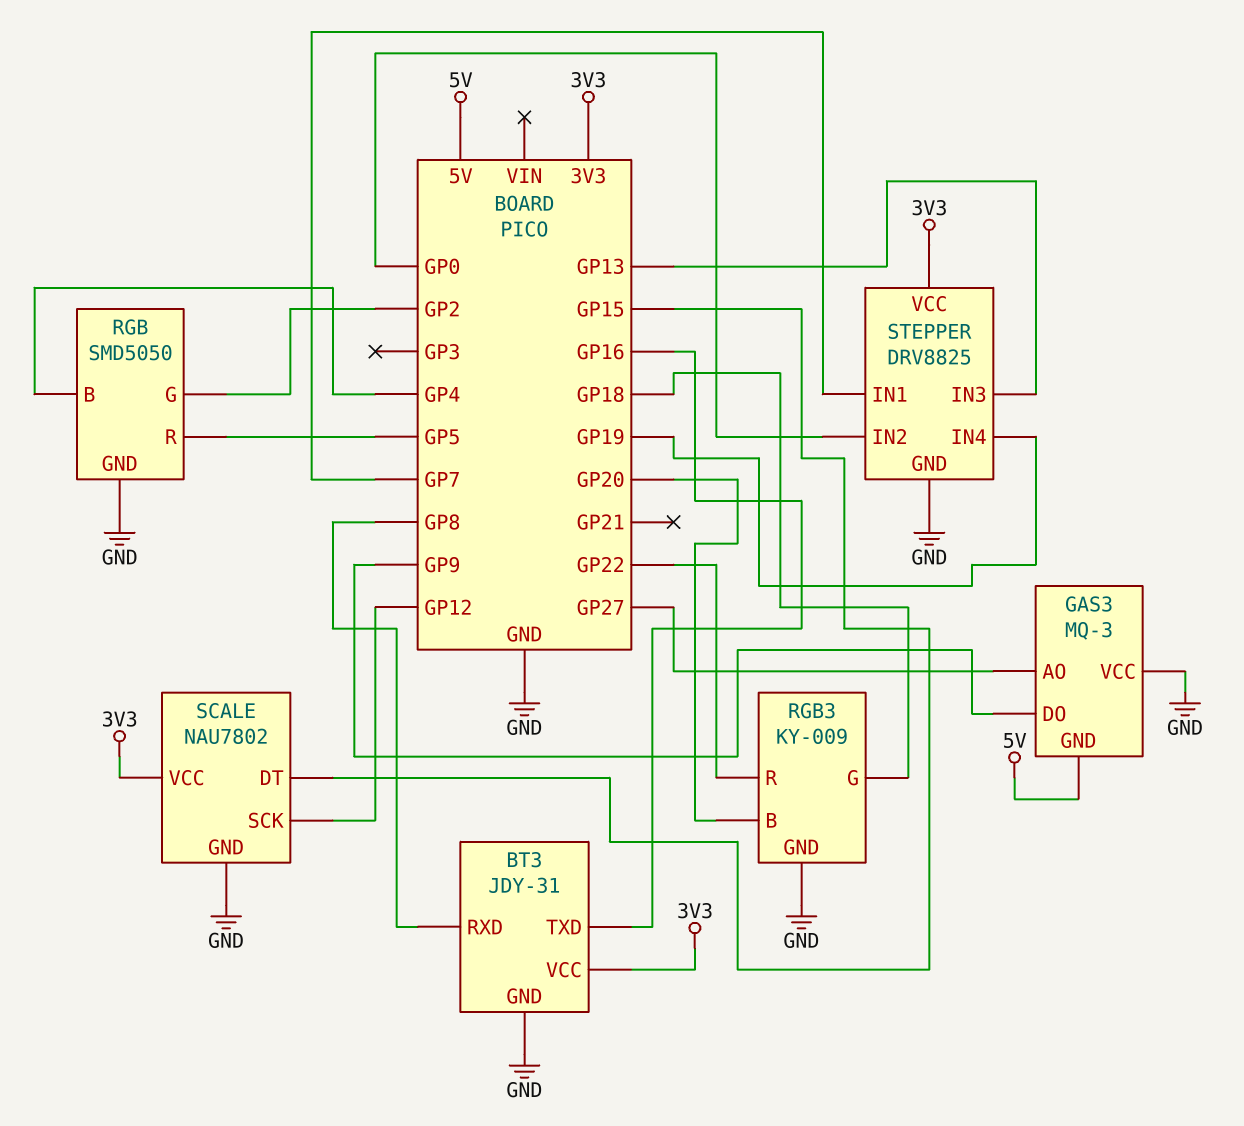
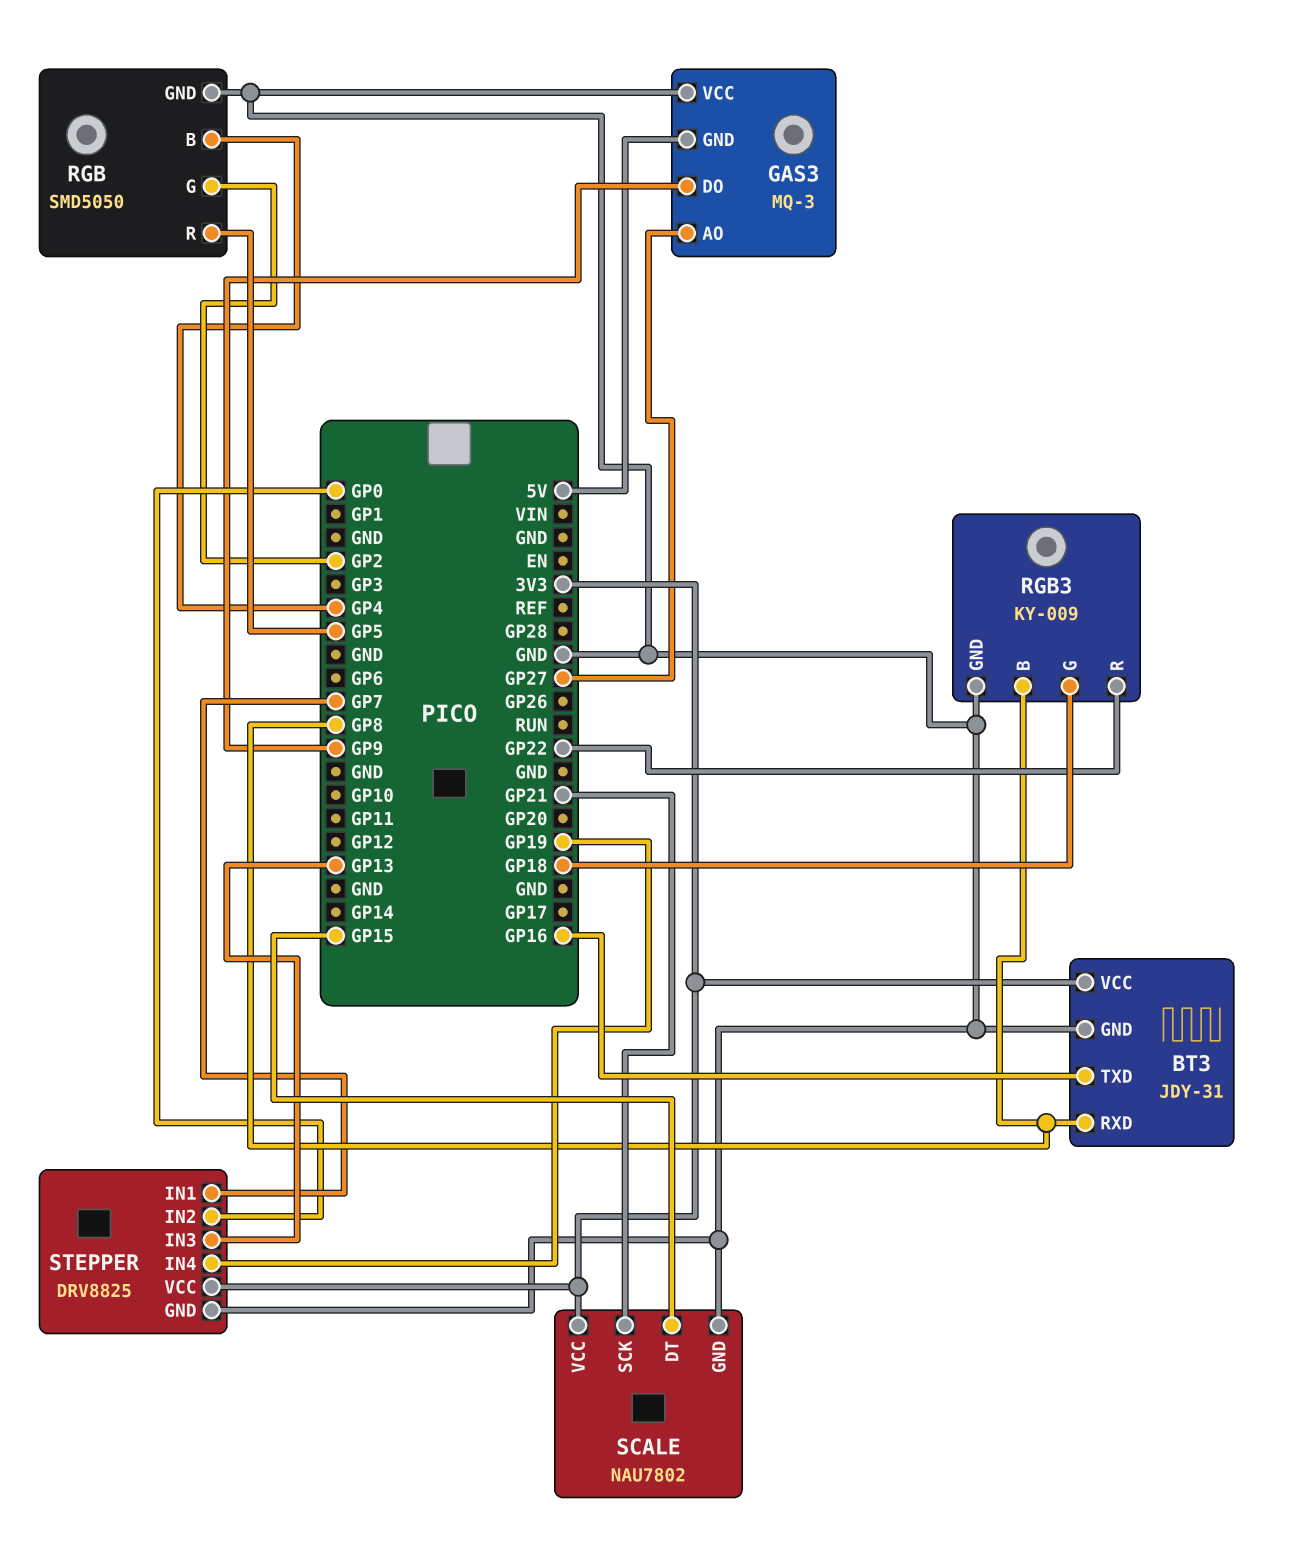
RGB3 pin B: GP20 -> GP8
SCALE pin SCK: GP12 -> GP21

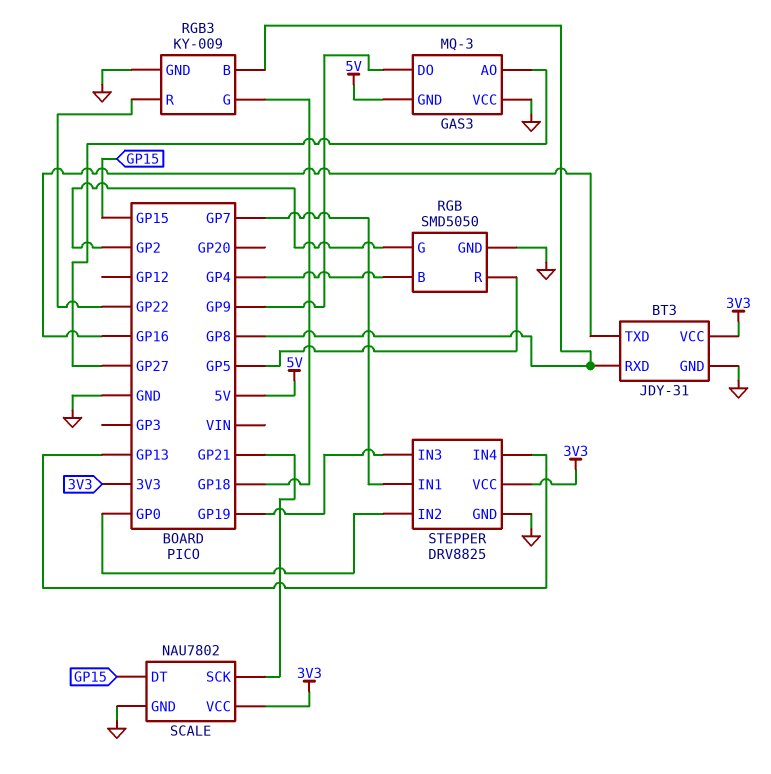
STEPPER pin IN3: GP13 -> GP19
STEPPER pin IN4: GP19 -> GP13

